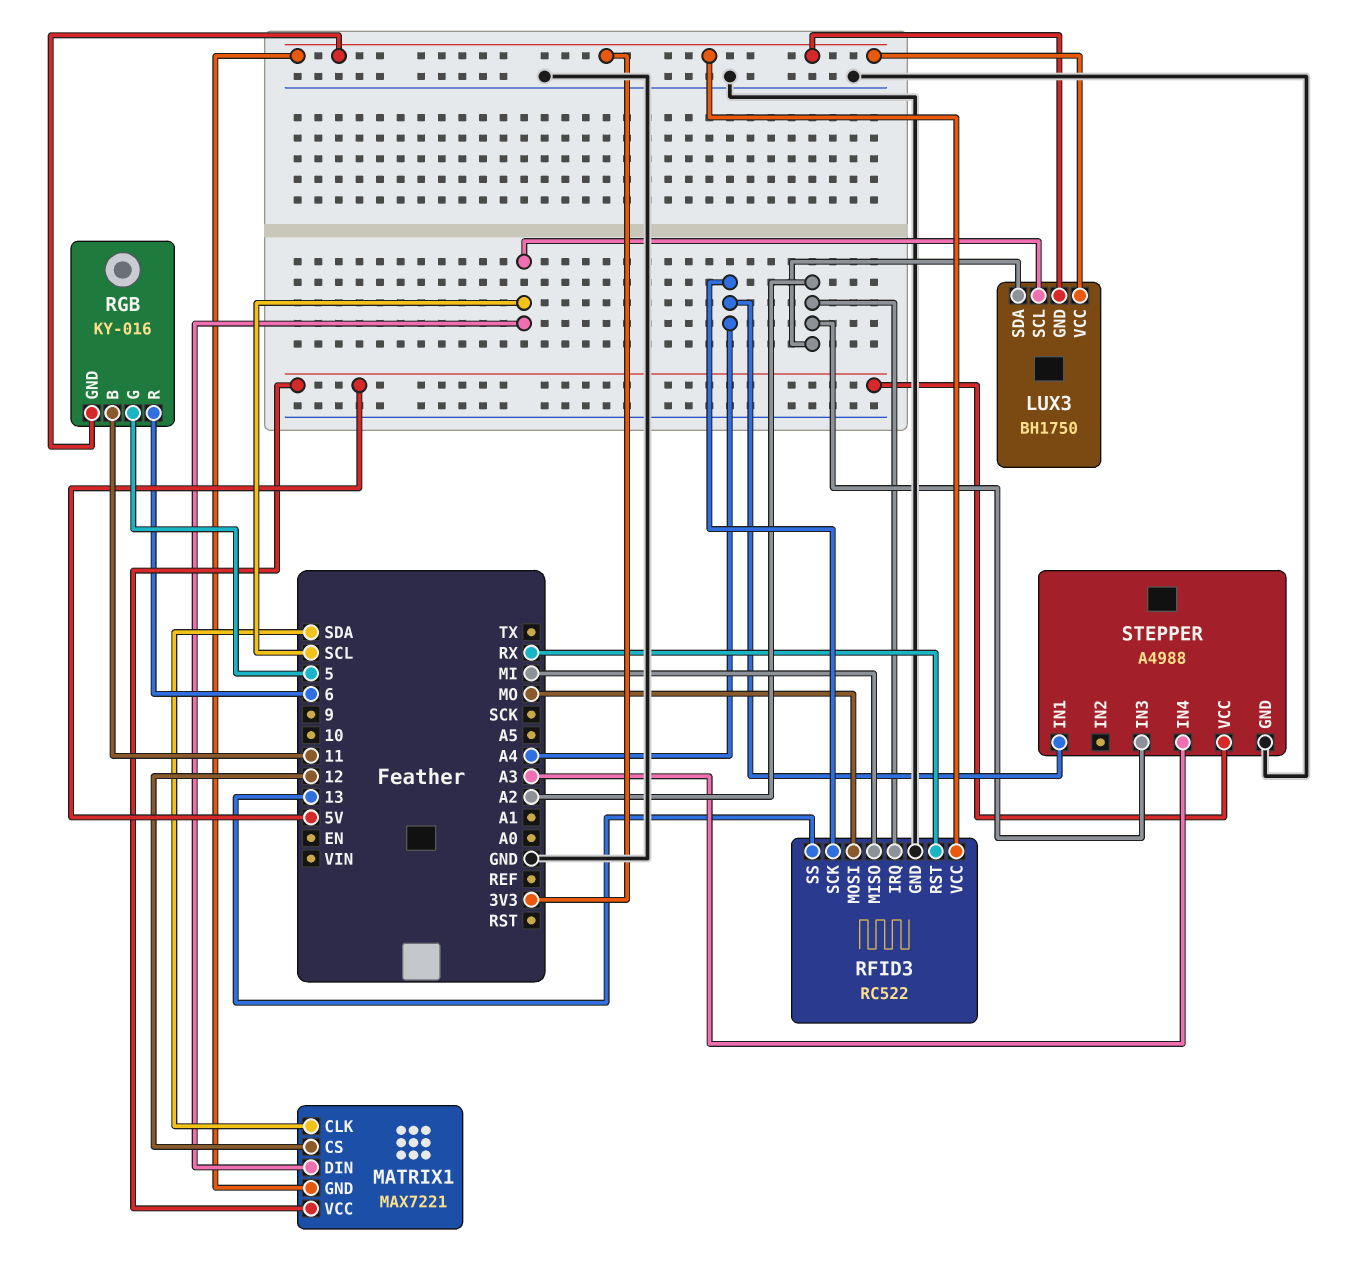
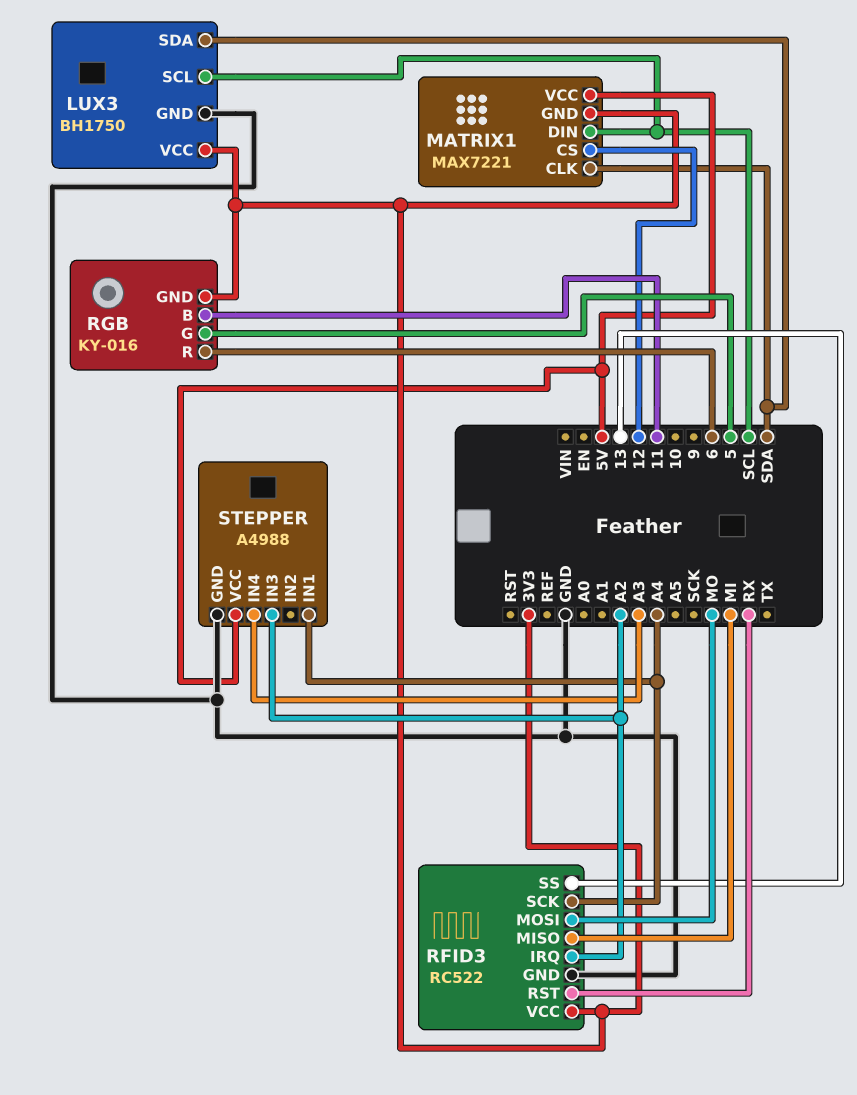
LUX3 pin GND: 3V3 -> GND
LUX3 pin SDA: A2 -> SDA

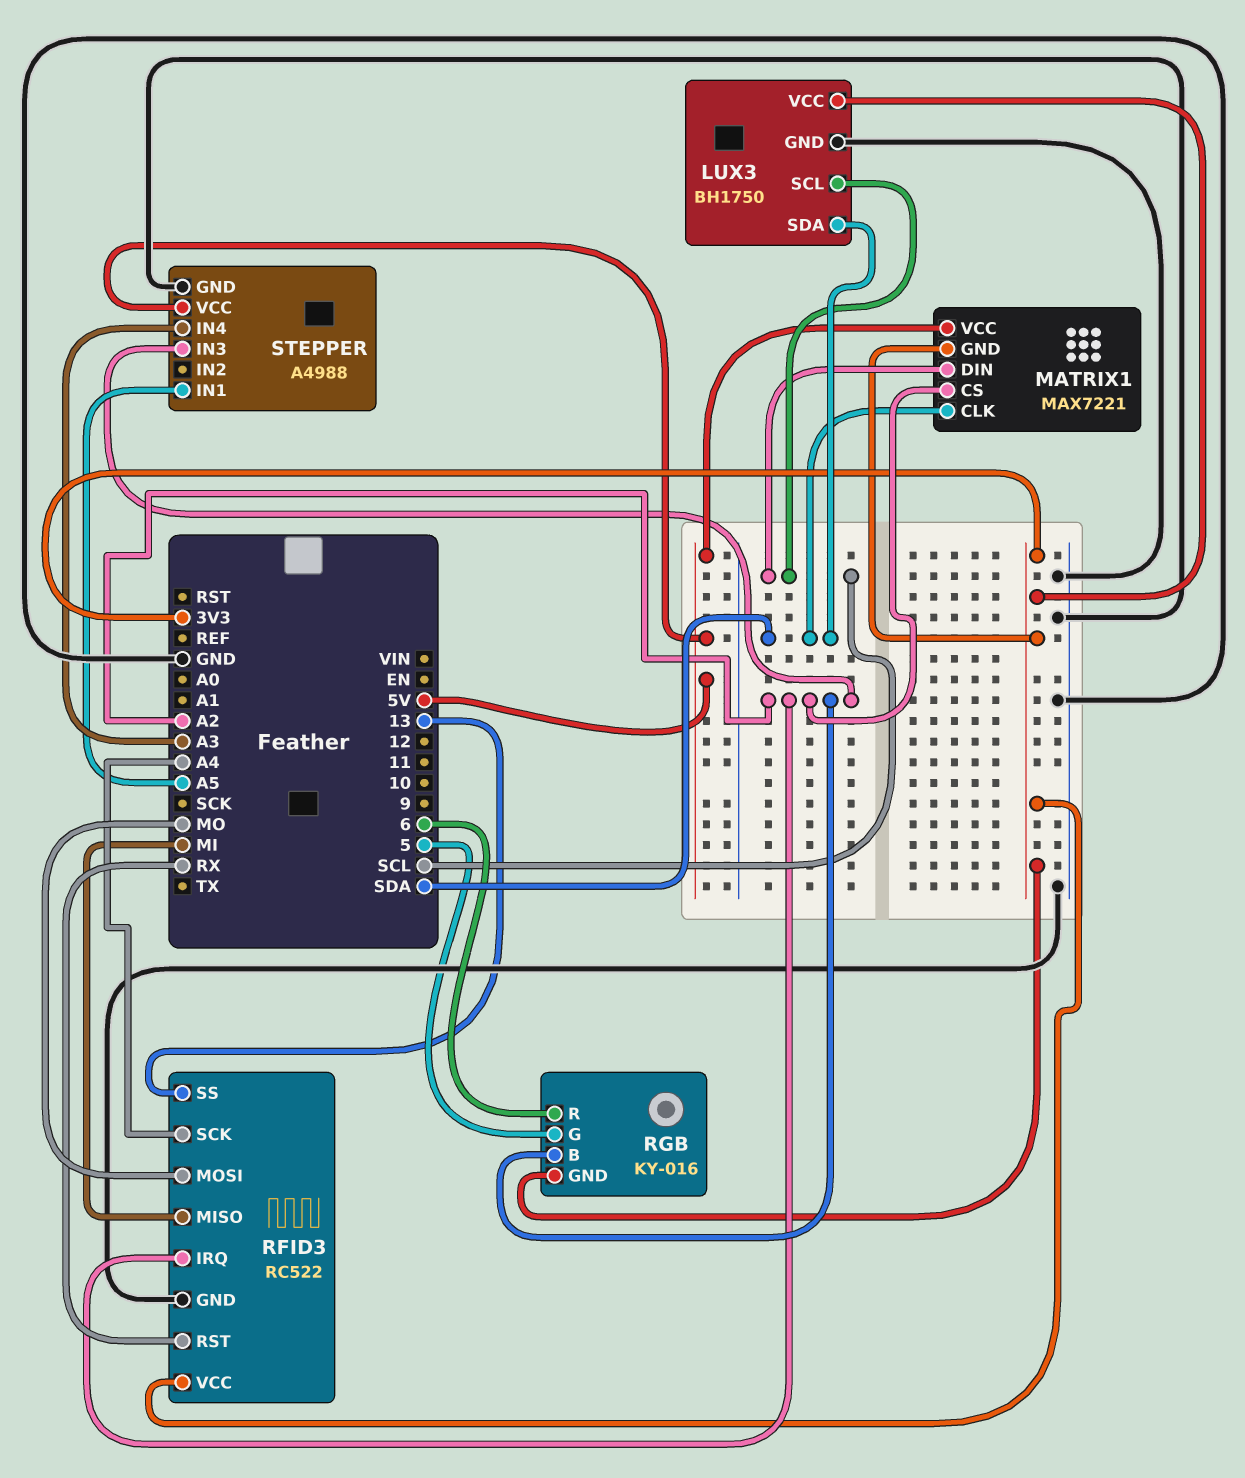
MATRIX1 pin CS: 12 -> A2
RGB pin B: 11 -> A2
STEPPER pin IN1: A4 -> A5

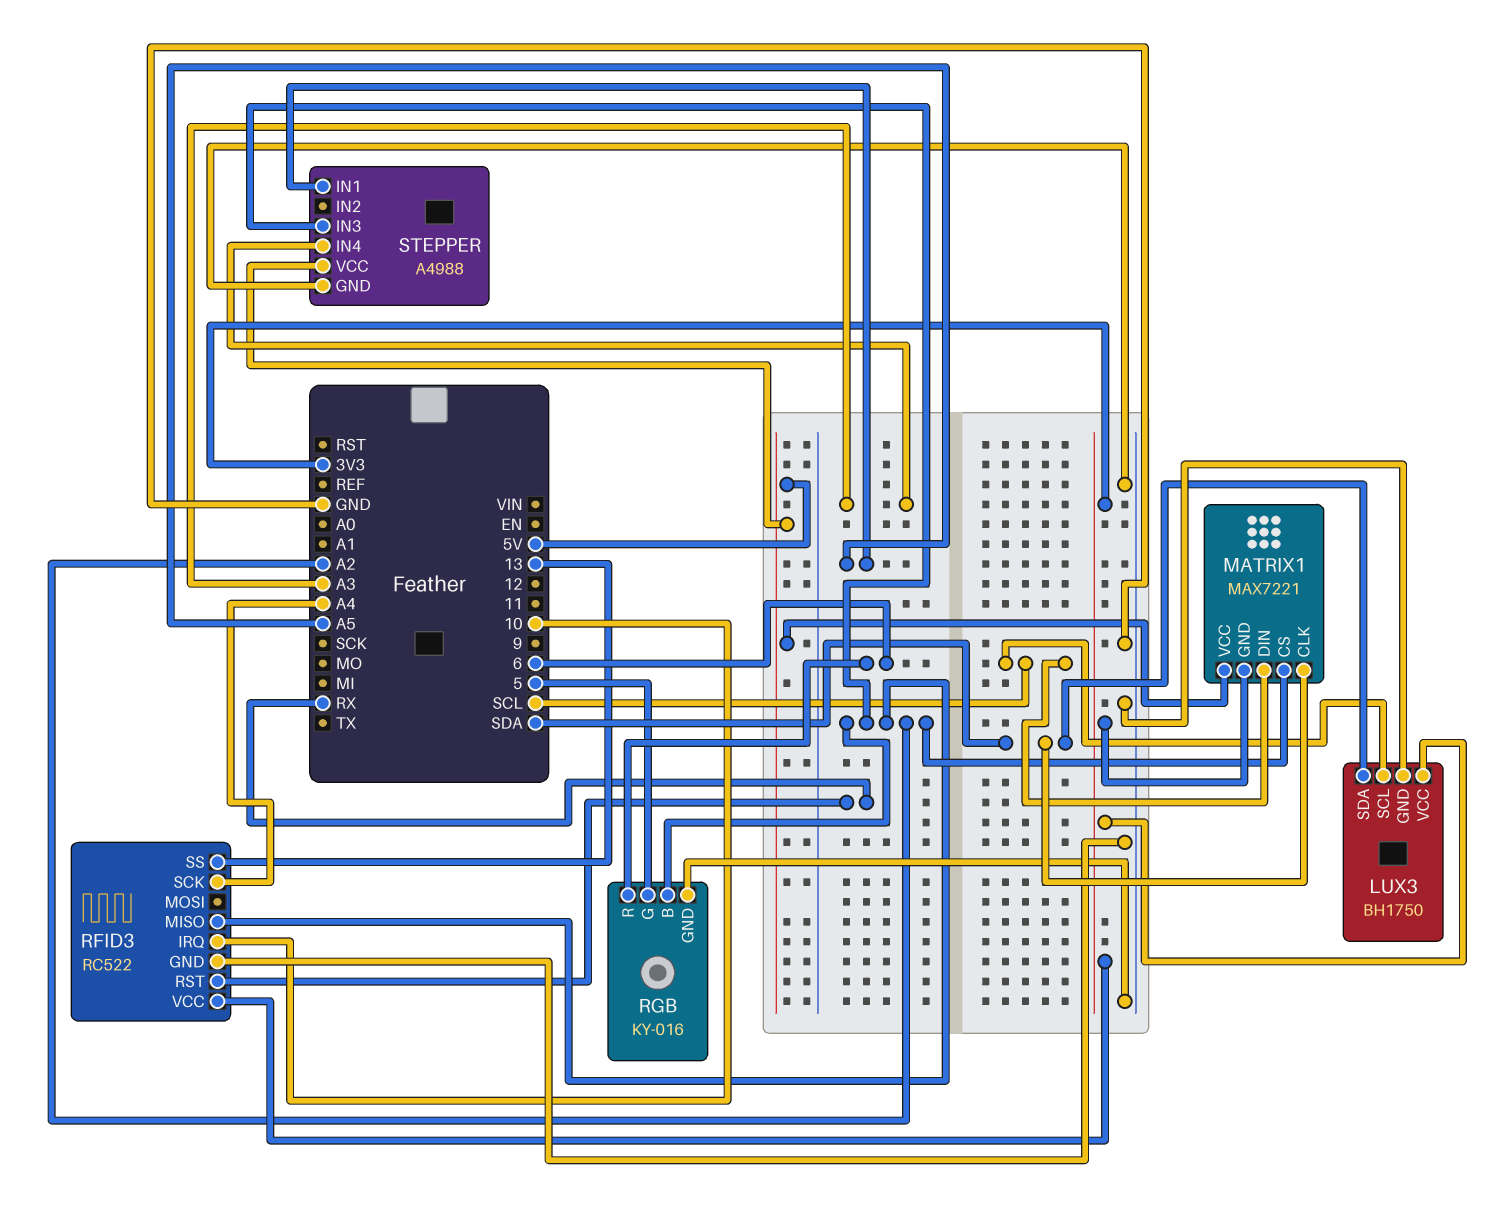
RFID3 pin IRQ: A2 -> 10
RFID3 pin MISO: MI -> A2
RFID3 pin MOSI: MO -> none
RGB pin GND: 3V3 -> GND

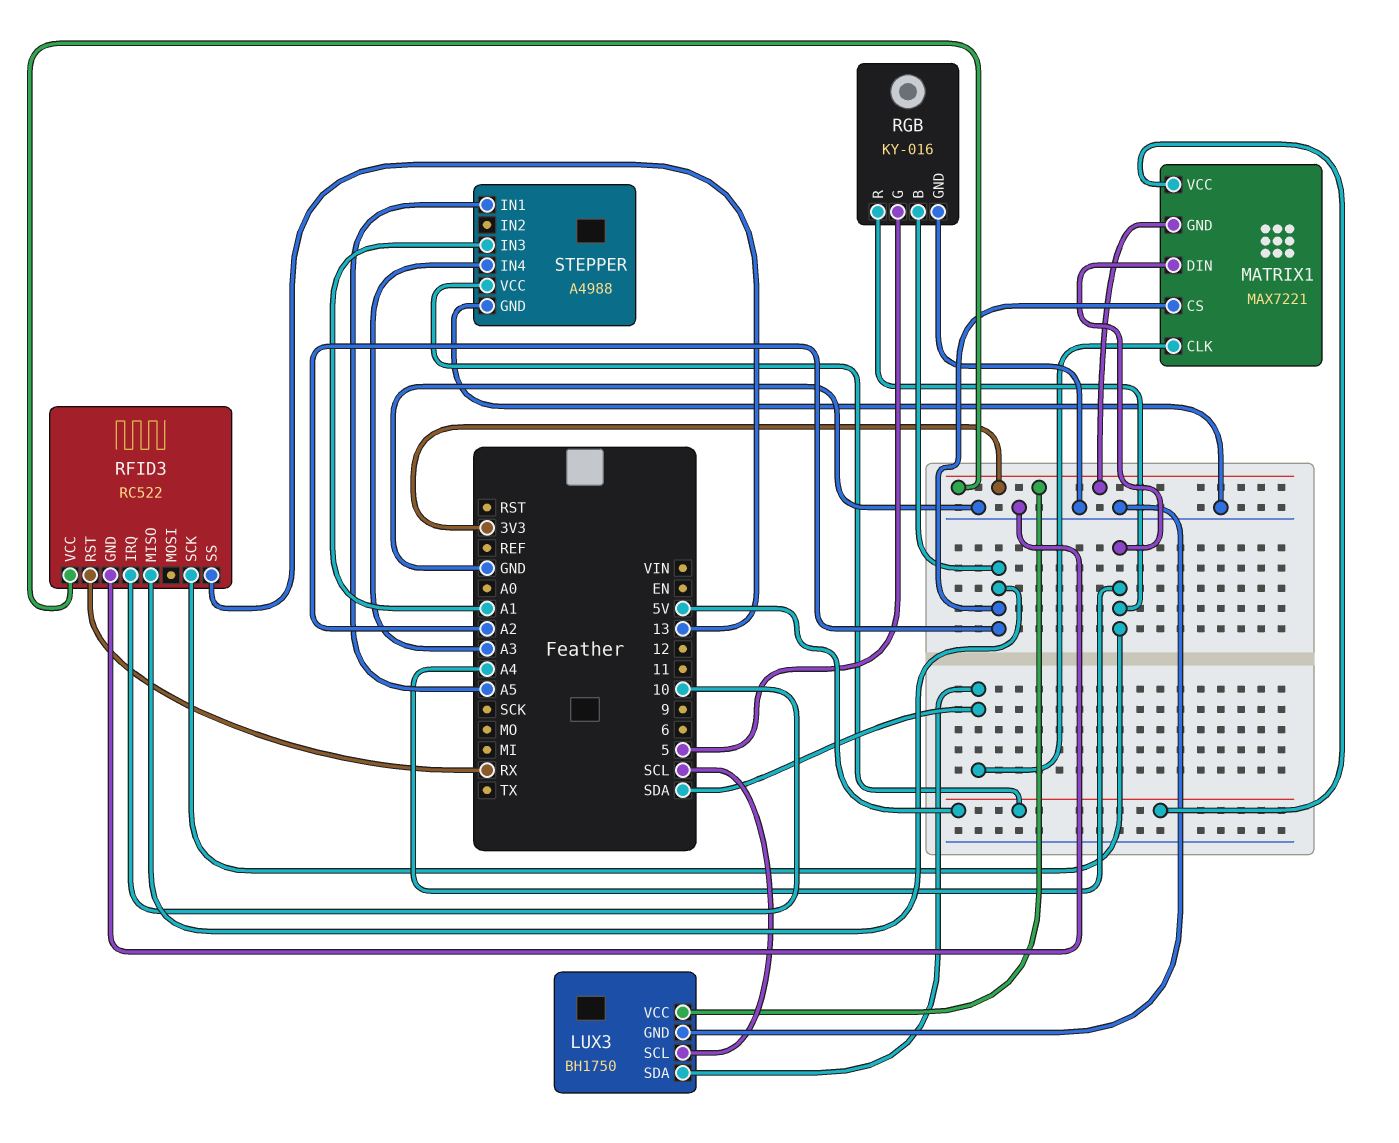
MATRIX1 pin DIN: SCL -> A4
RGB pin R: 6 -> A4
STEPPER pin IN3: A2 -> A1

